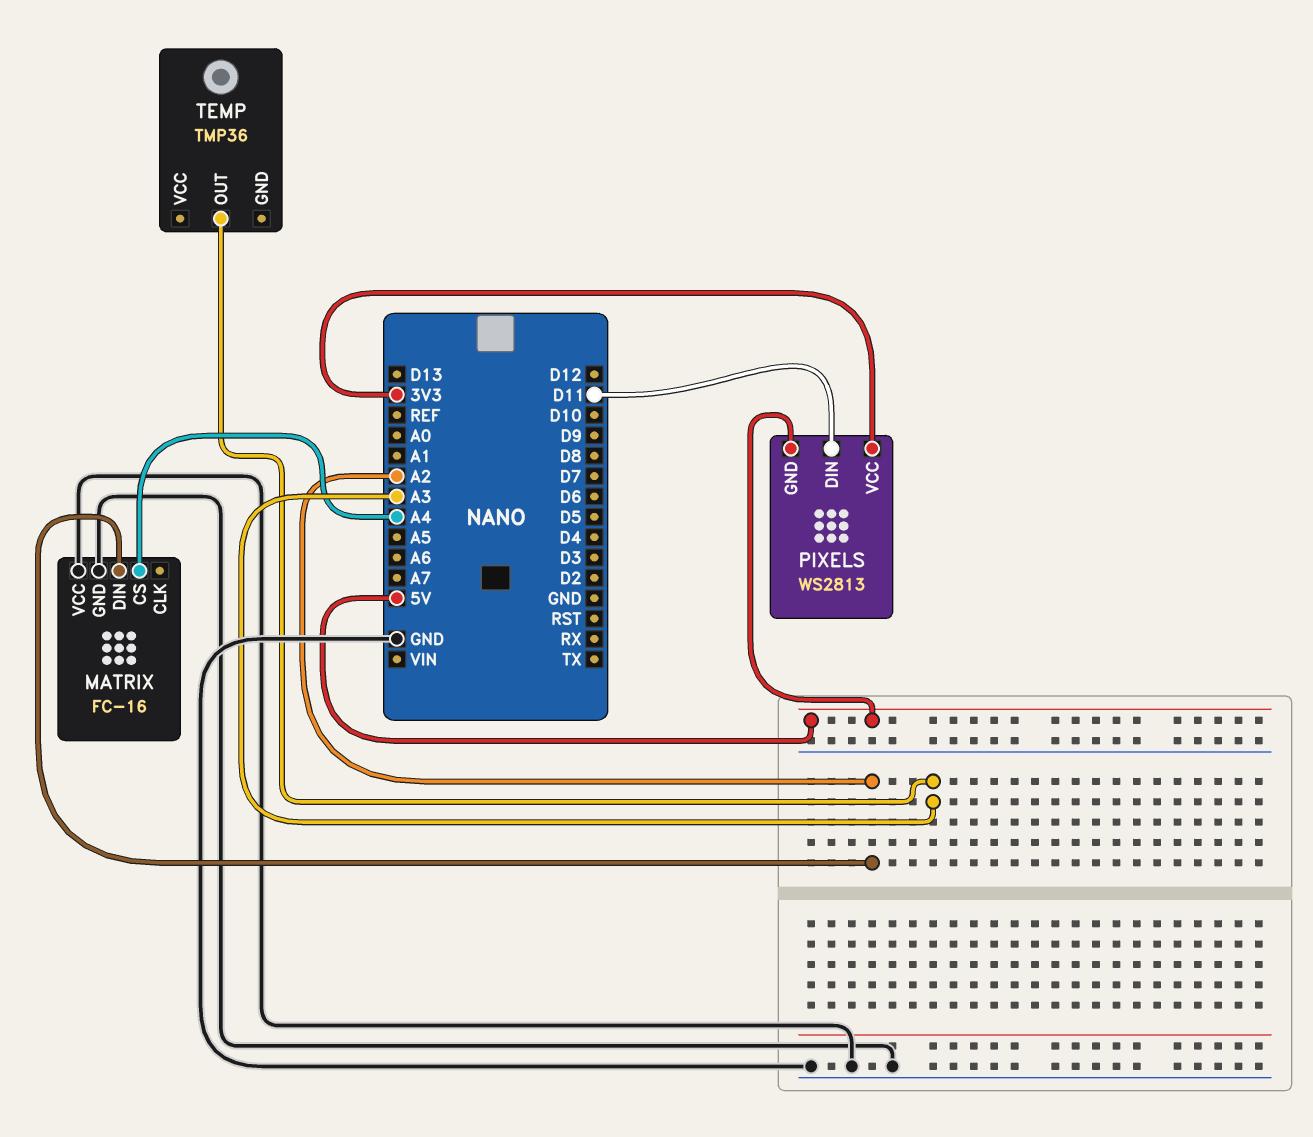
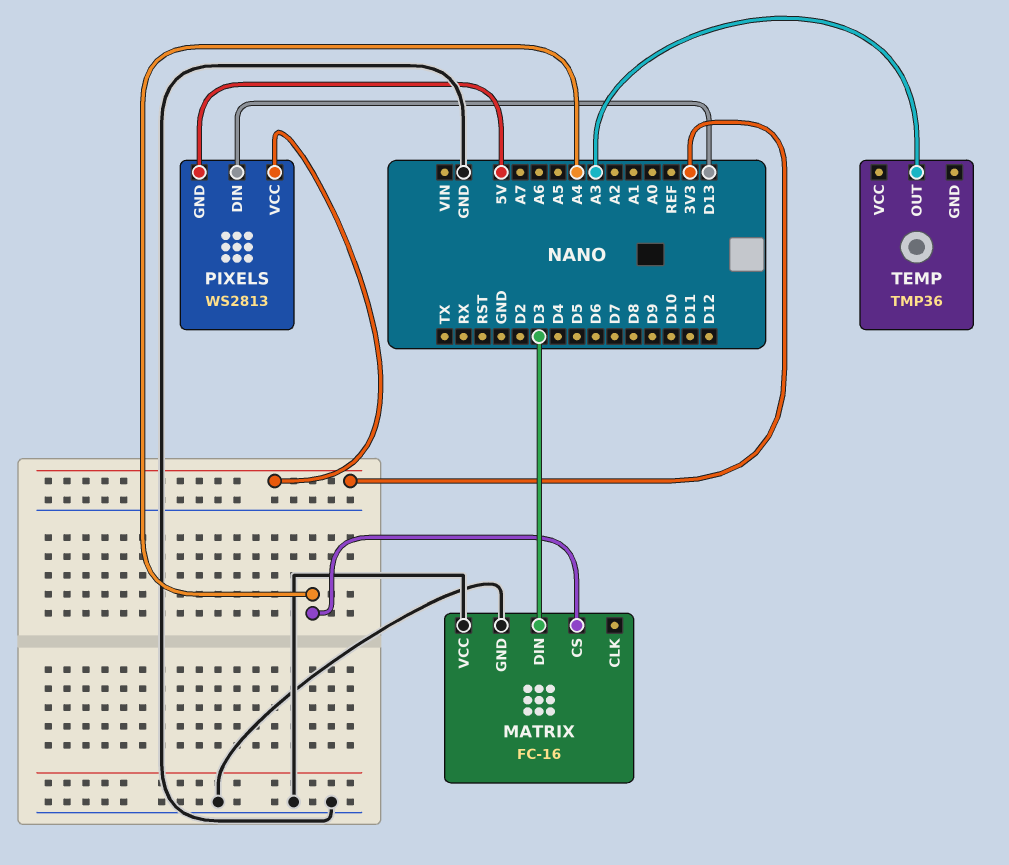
MATRIX pin DIN: A2 -> D3
PIXELS pin DIN: D11 -> D13

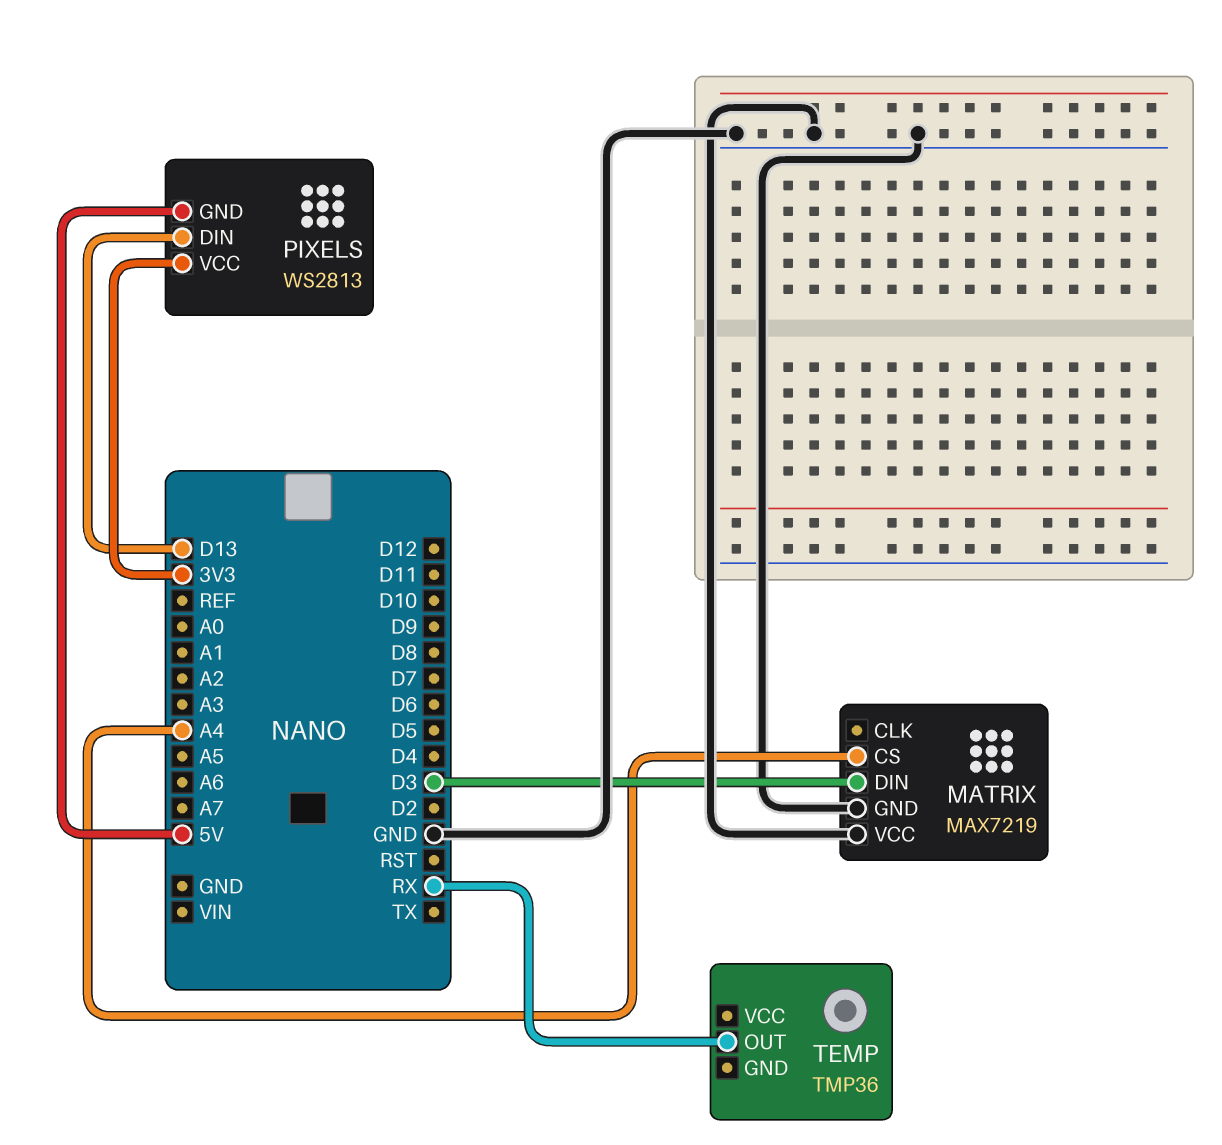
MATRIX: FC-16 -> MAX7219
TEMP pin OUT: A3 -> RX

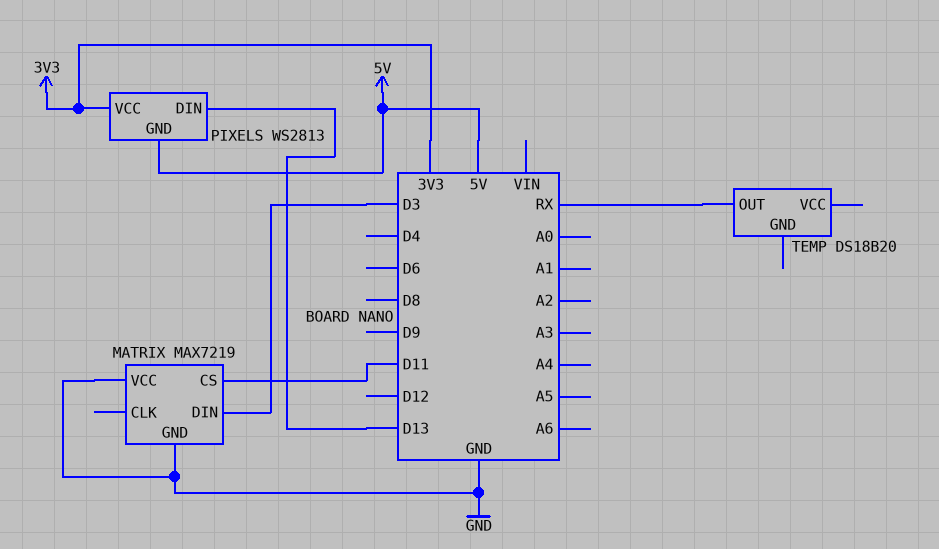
MATRIX pin CS: A4 -> D11
TEMP: TMP36 -> DS18B20

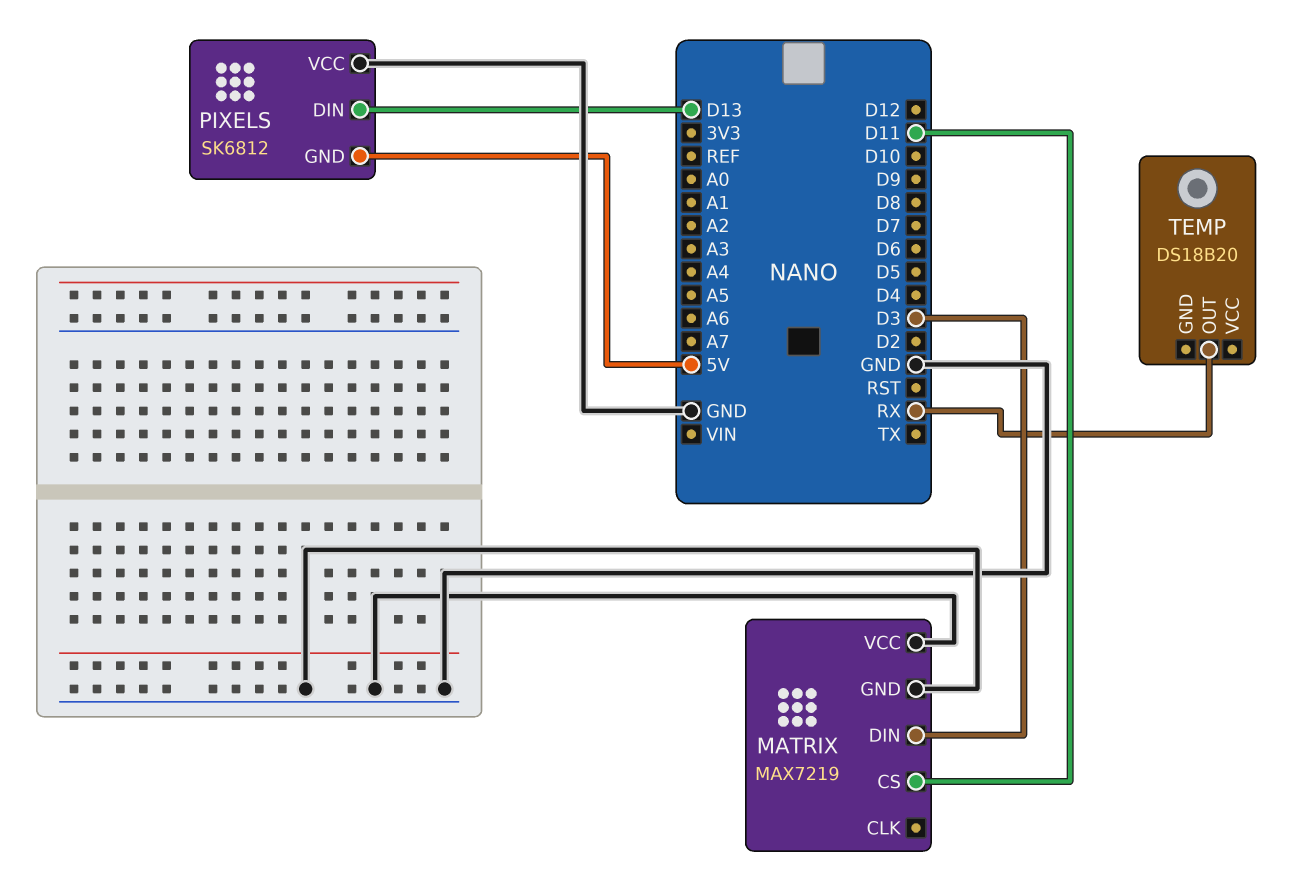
PIXELS: WS2813 -> SK6812
PIXELS pin VCC: 3V3 -> GND

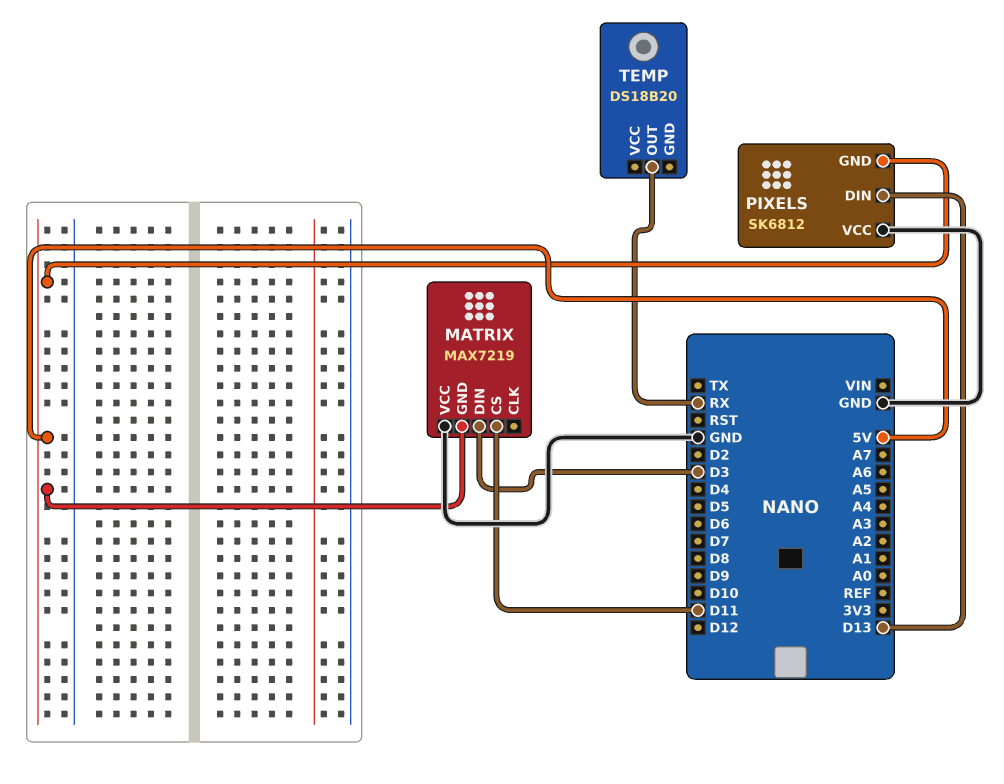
MATRIX pin GND: GND -> 5V

